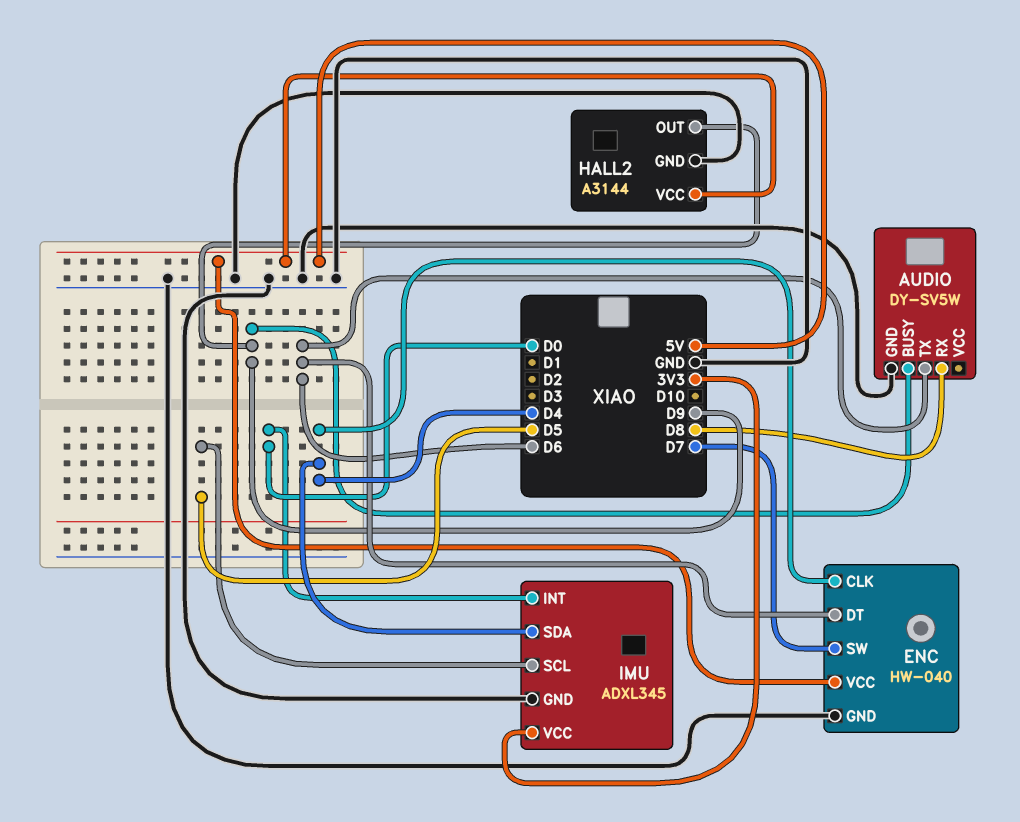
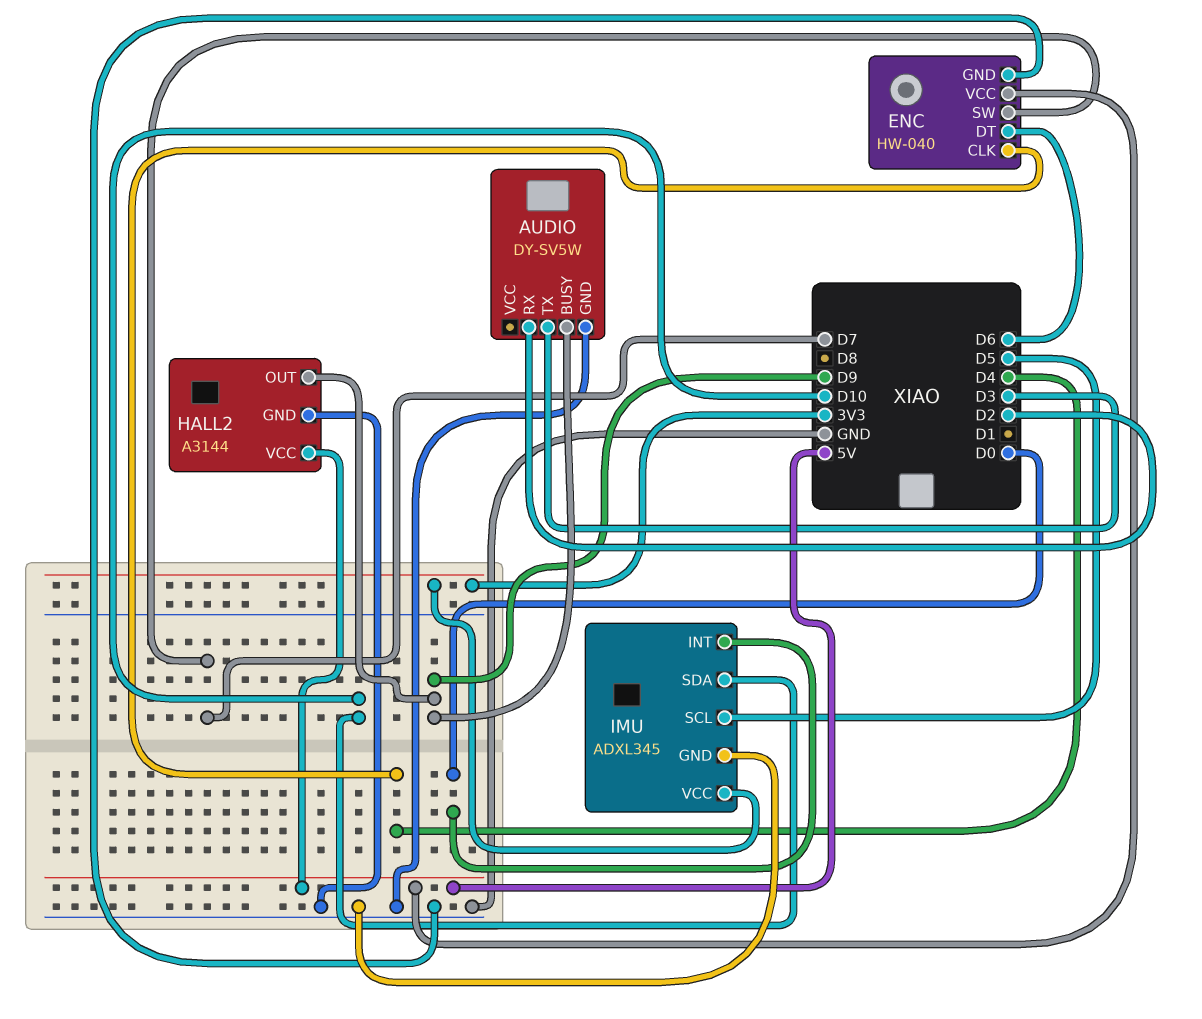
AUDIO pin RX: D8 -> D2
AUDIO pin TX: D6 -> D3
IMU pin SDA: D4 -> D10

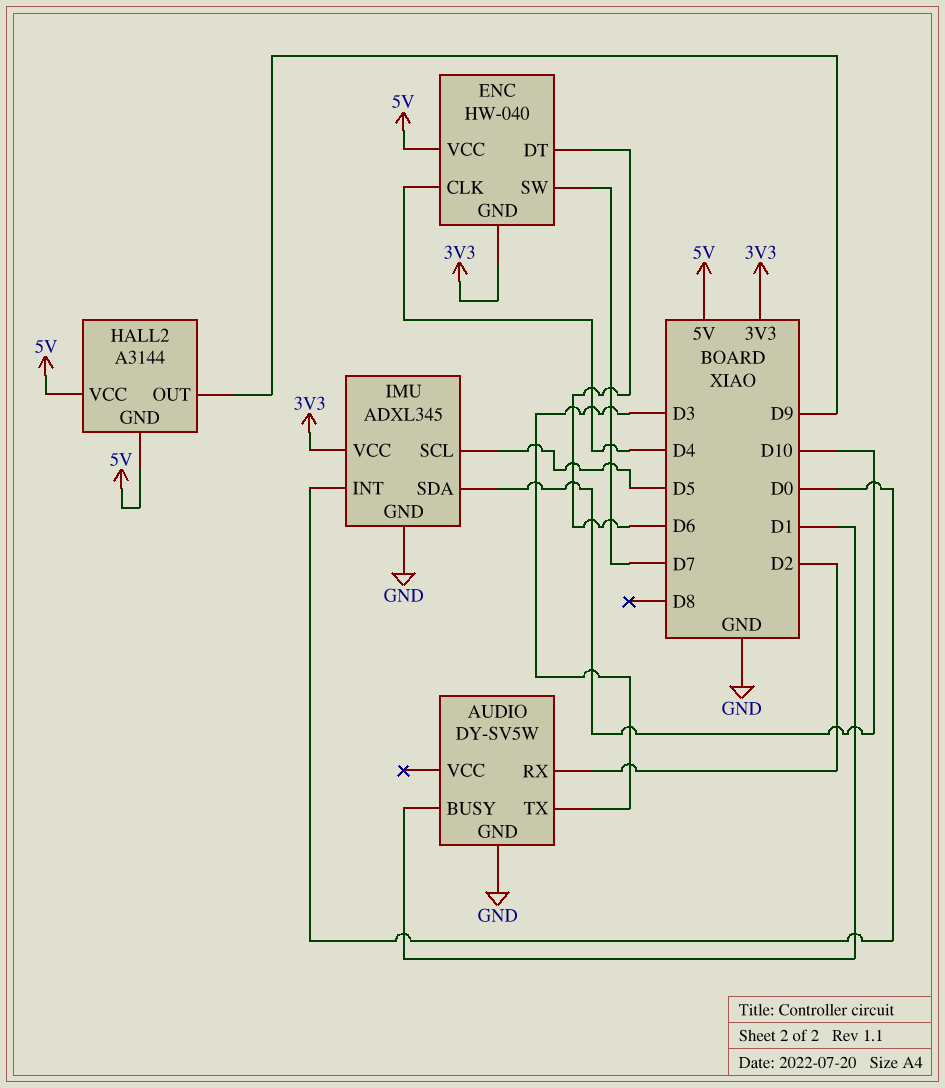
AUDIO pin BUSY: D9 -> D1
ENC pin GND: GND -> 3V3
HALL2 pin GND: GND -> 5V

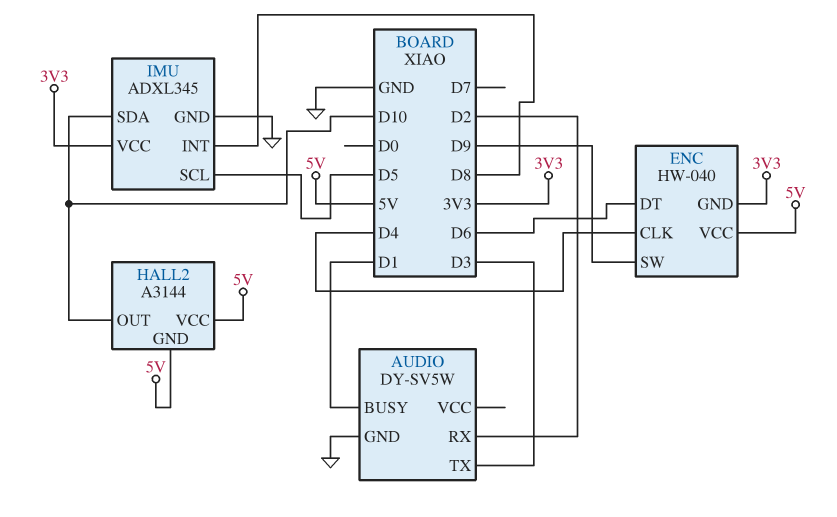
ENC pin SW: D7 -> D9
HALL2 pin OUT: D9 -> D10
IMU pin INT: D0 -> D8

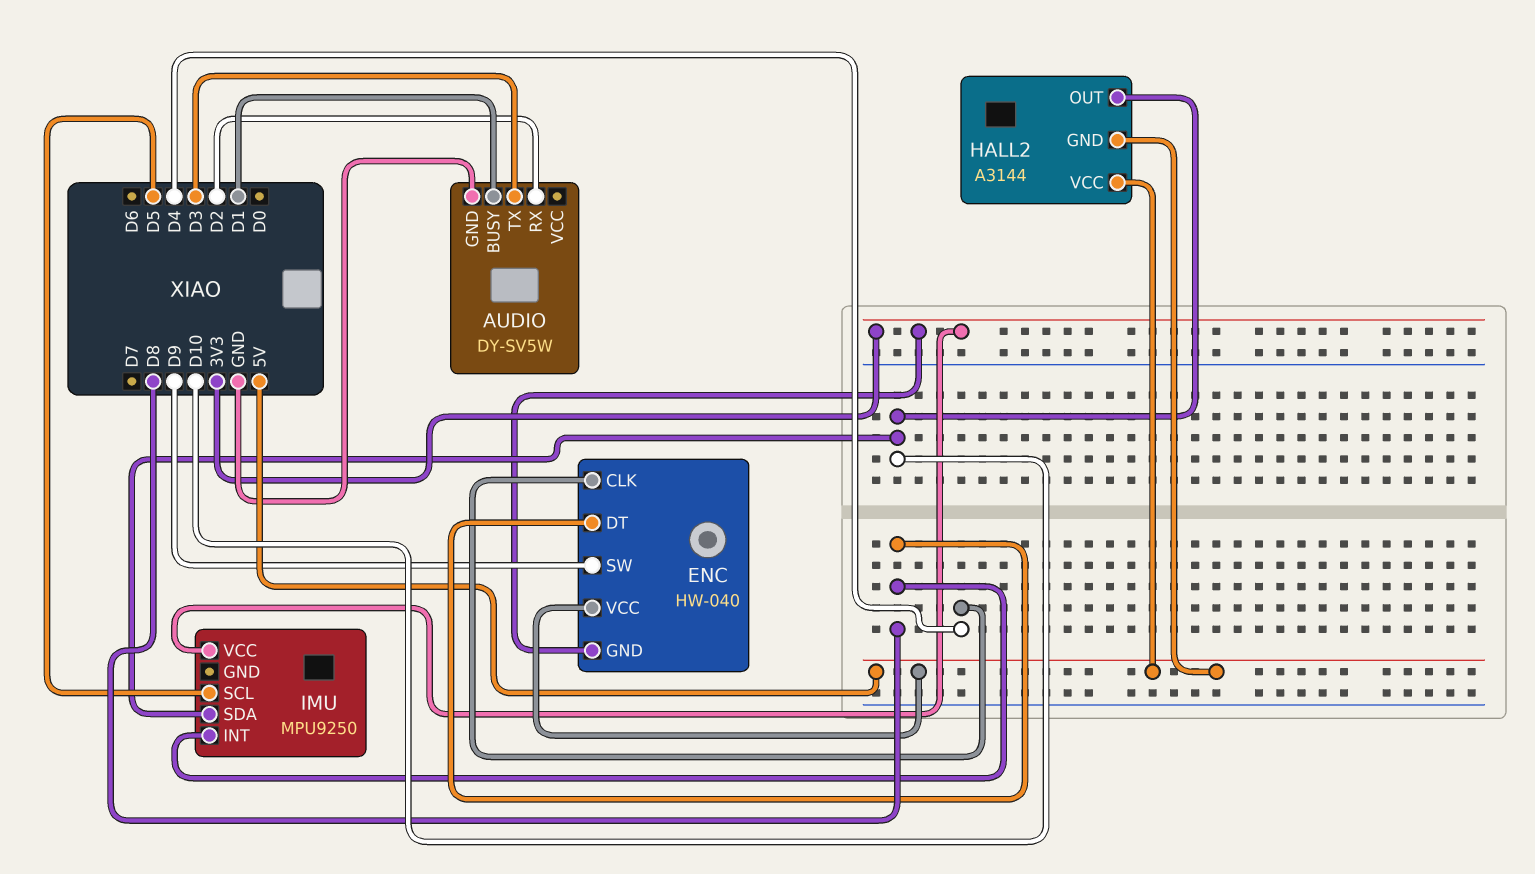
ENC pin DT: D6 -> D8
IMU: ADXL345 -> MPU9250
IMU pin GND: GND -> none

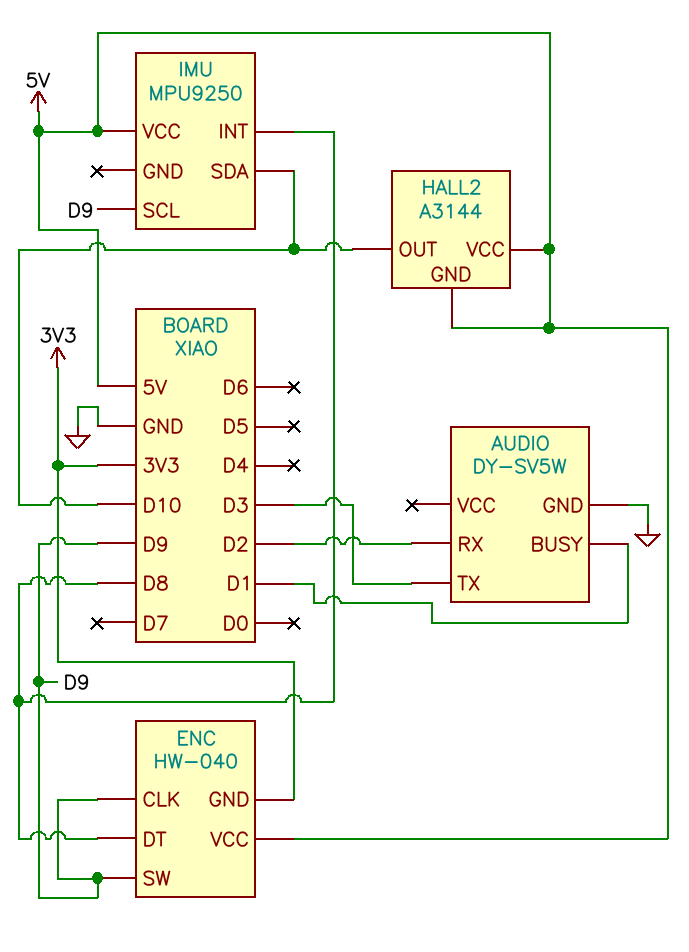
ENC pin CLK: D4 -> D9
IMU pin SCL: D5 -> D9
IMU pin VCC: 3V3 -> 5V

